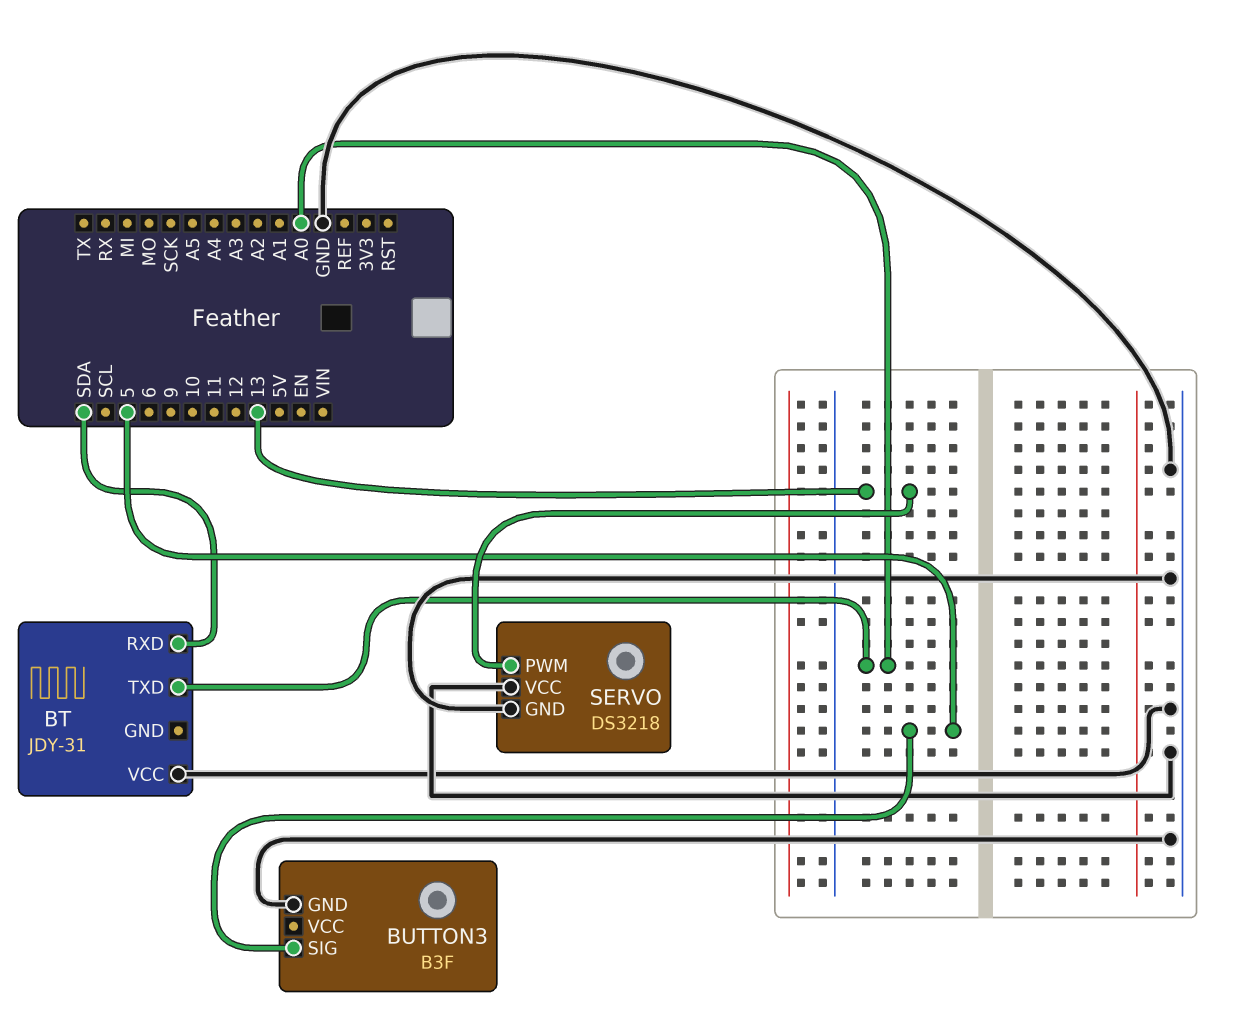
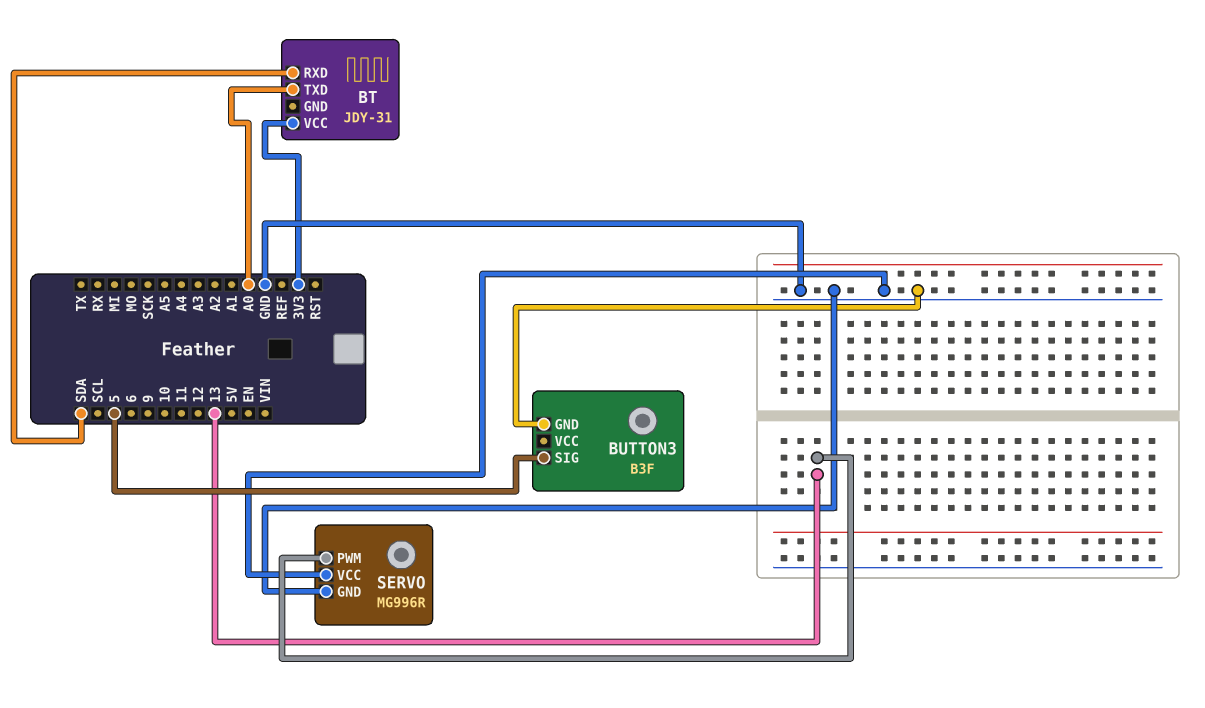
BT pin VCC: GND -> 3V3
SERVO: DS3218 -> MG996R

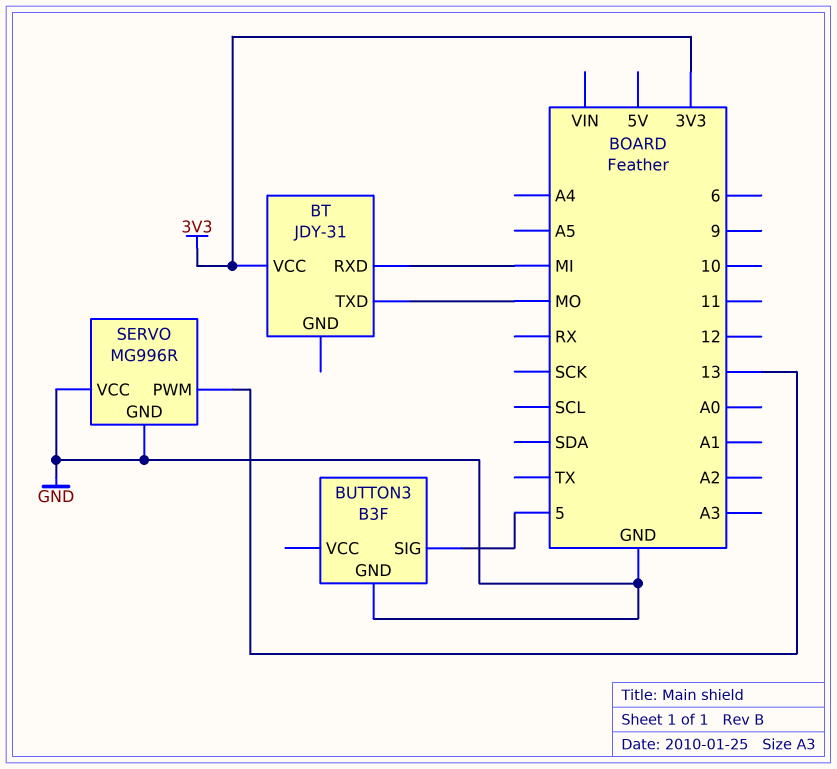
BT pin RXD: SDA -> MI
BT pin TXD: A0 -> MO

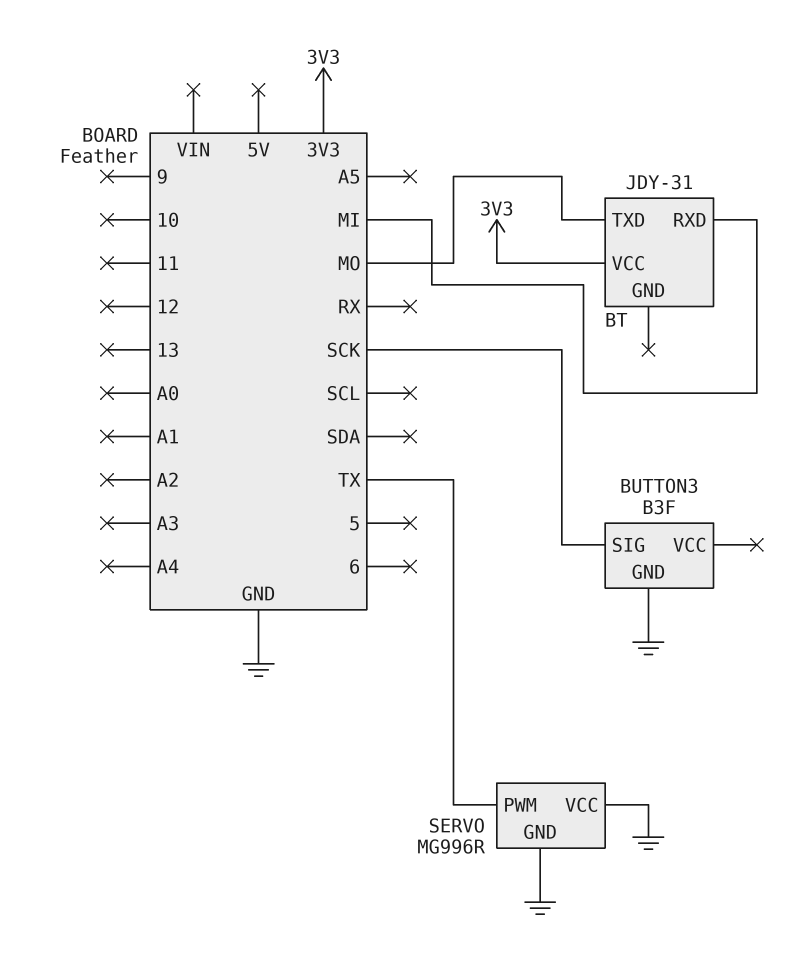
BUTTON3 pin SIG: 5 -> SCK
SERVO pin PWM: 13 -> TX

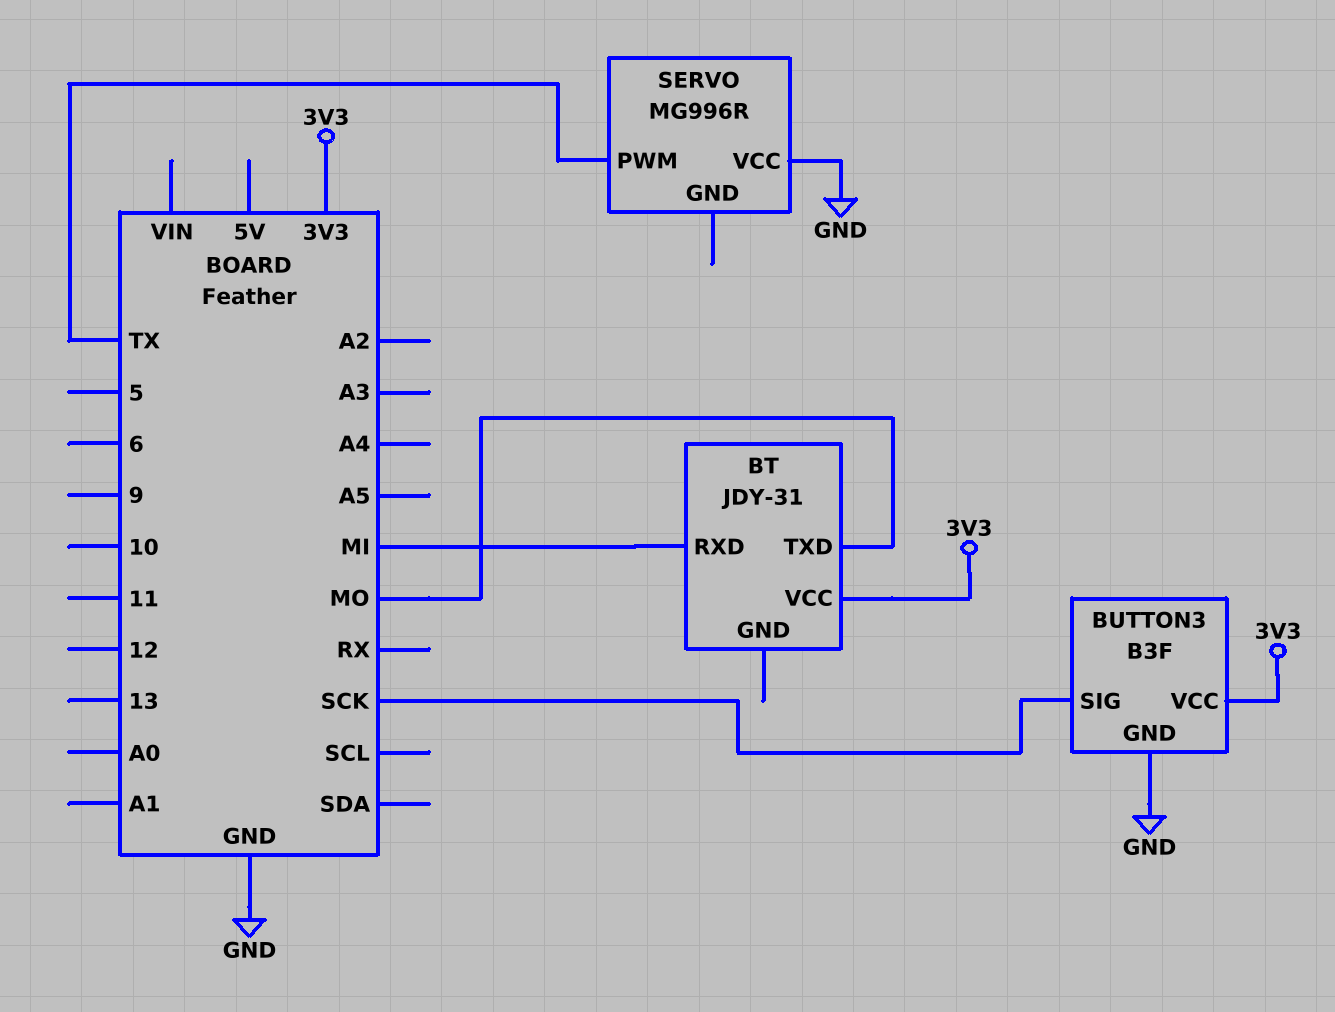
BUTTON3 pin VCC: none -> 3V3
SERVO pin GND: GND -> none

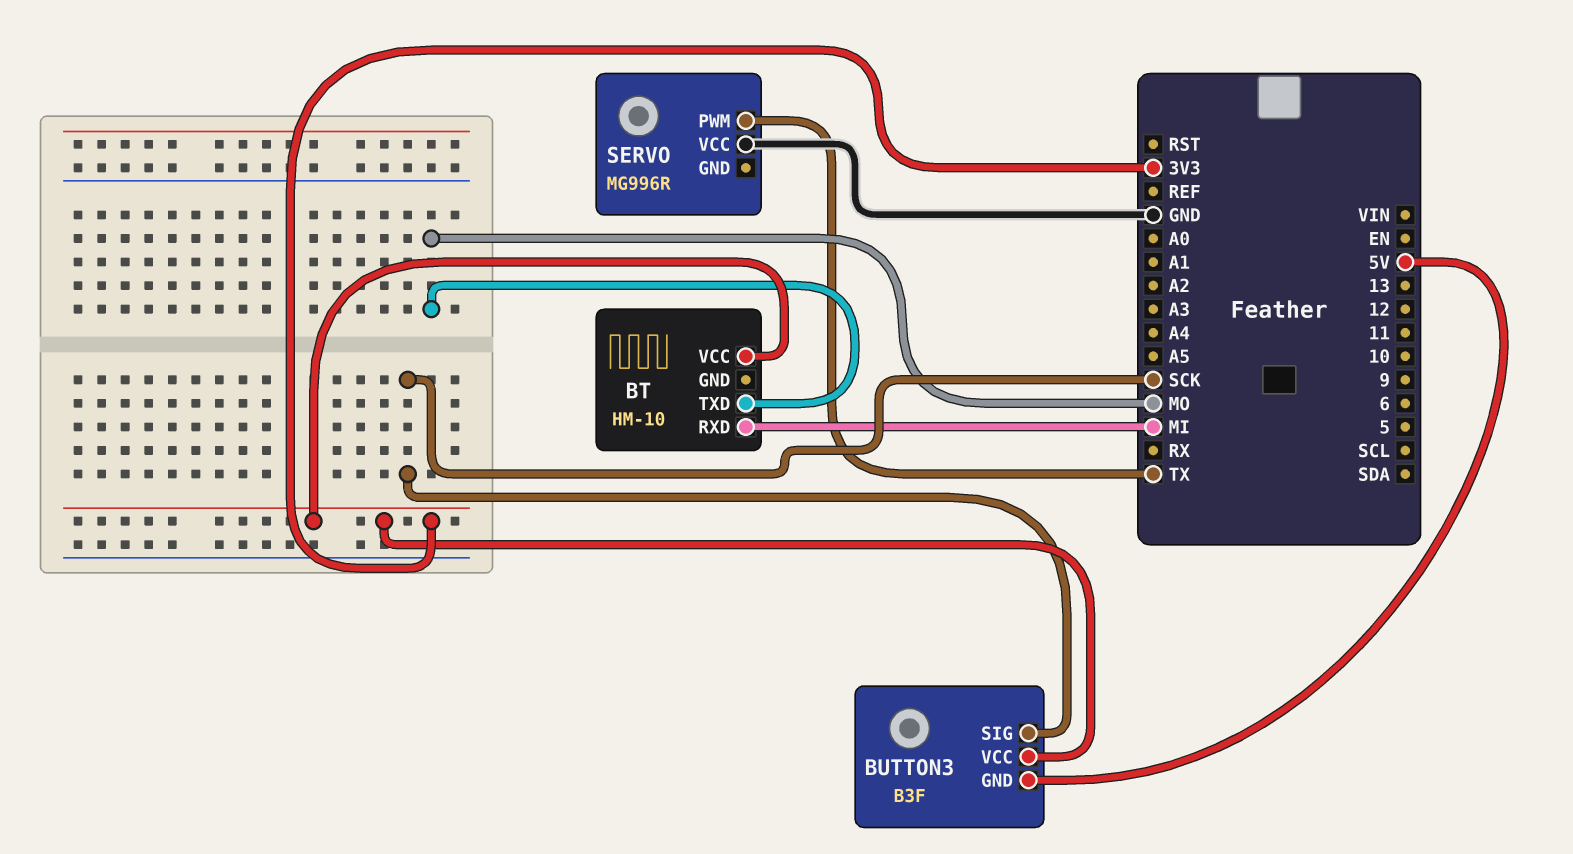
BT: JDY-31 -> HM-10
BUTTON3 pin GND: GND -> 5V

